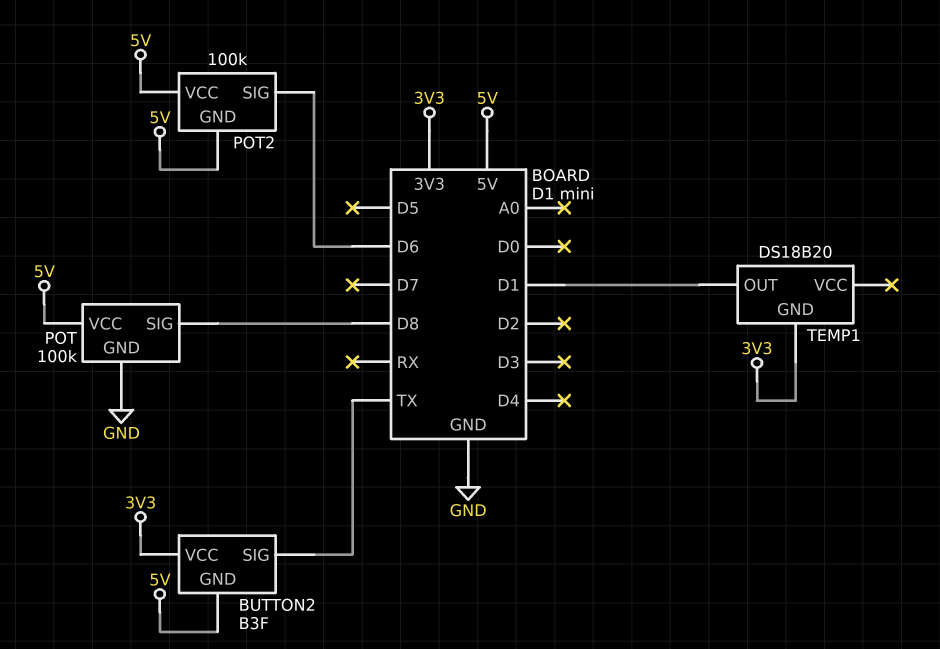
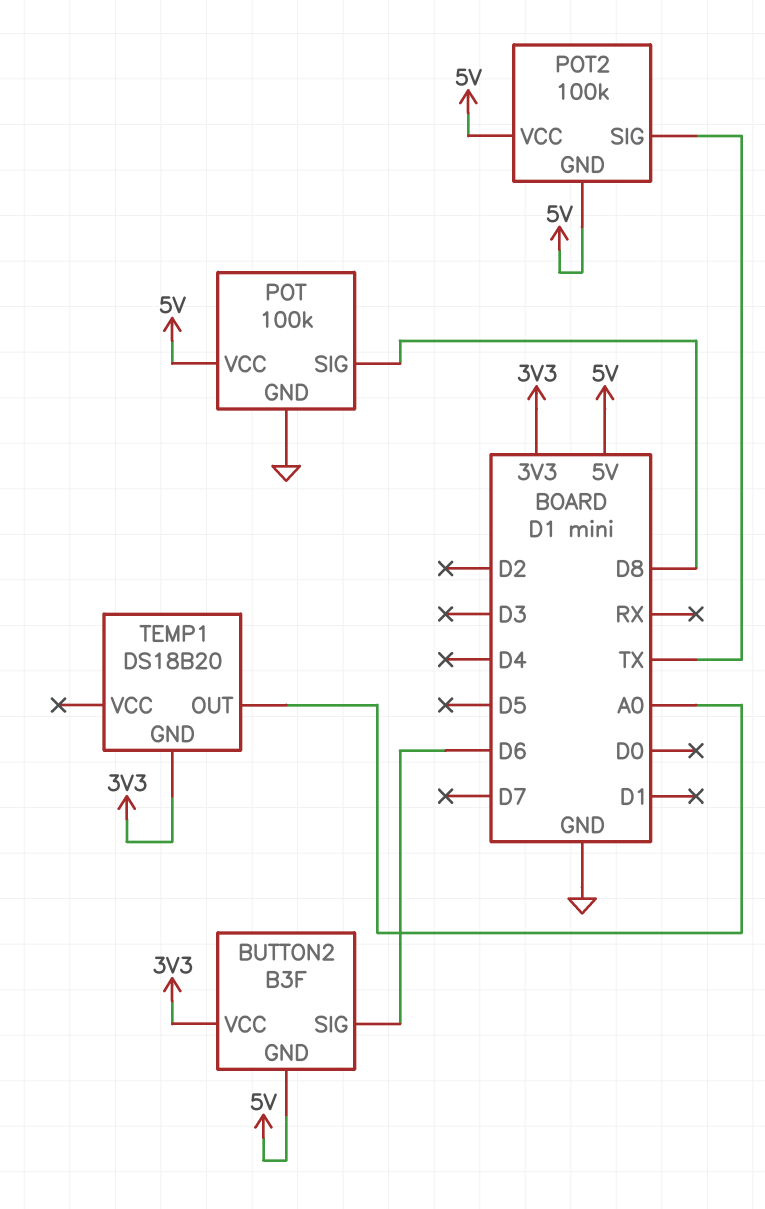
BUTTON2 pin SIG: TX -> D6
POT2 pin SIG: D6 -> TX
TEMP1 pin OUT: D1 -> A0

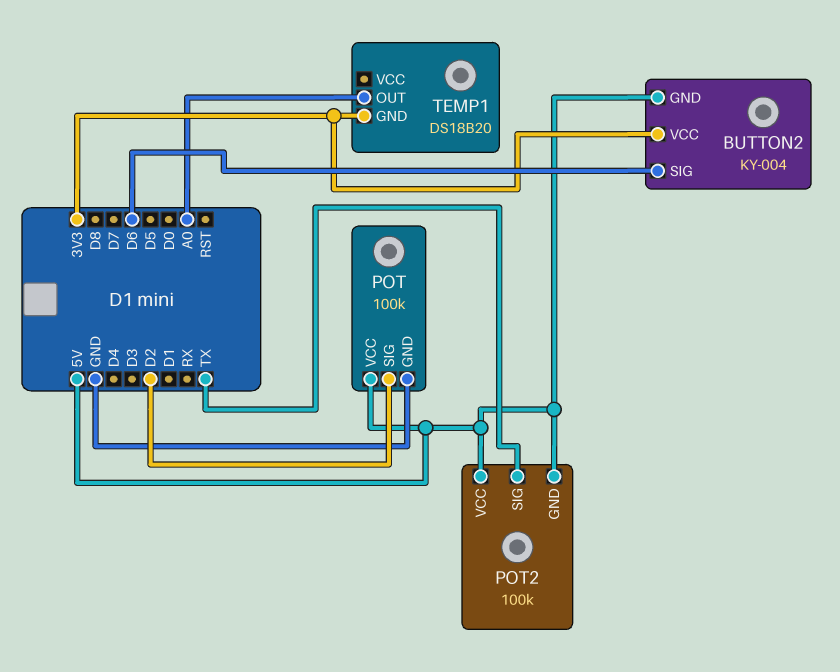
BUTTON2: B3F -> KY-004
POT pin SIG: D8 -> D2

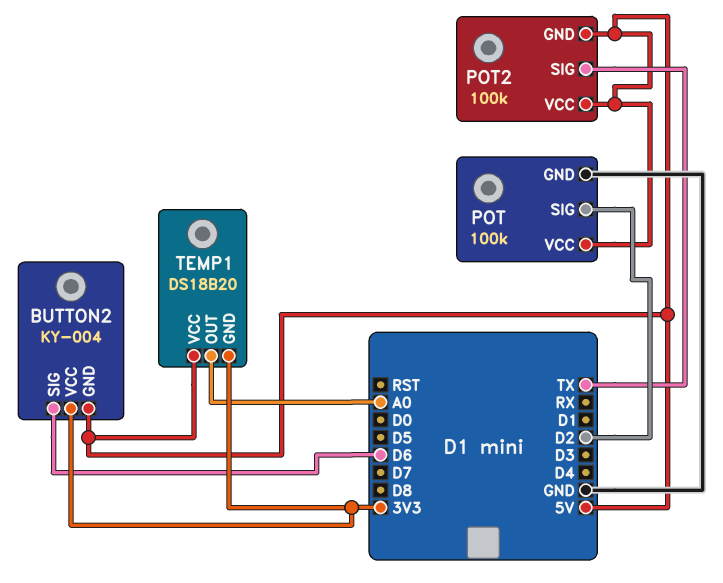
TEMP1 pin VCC: none -> 5V

